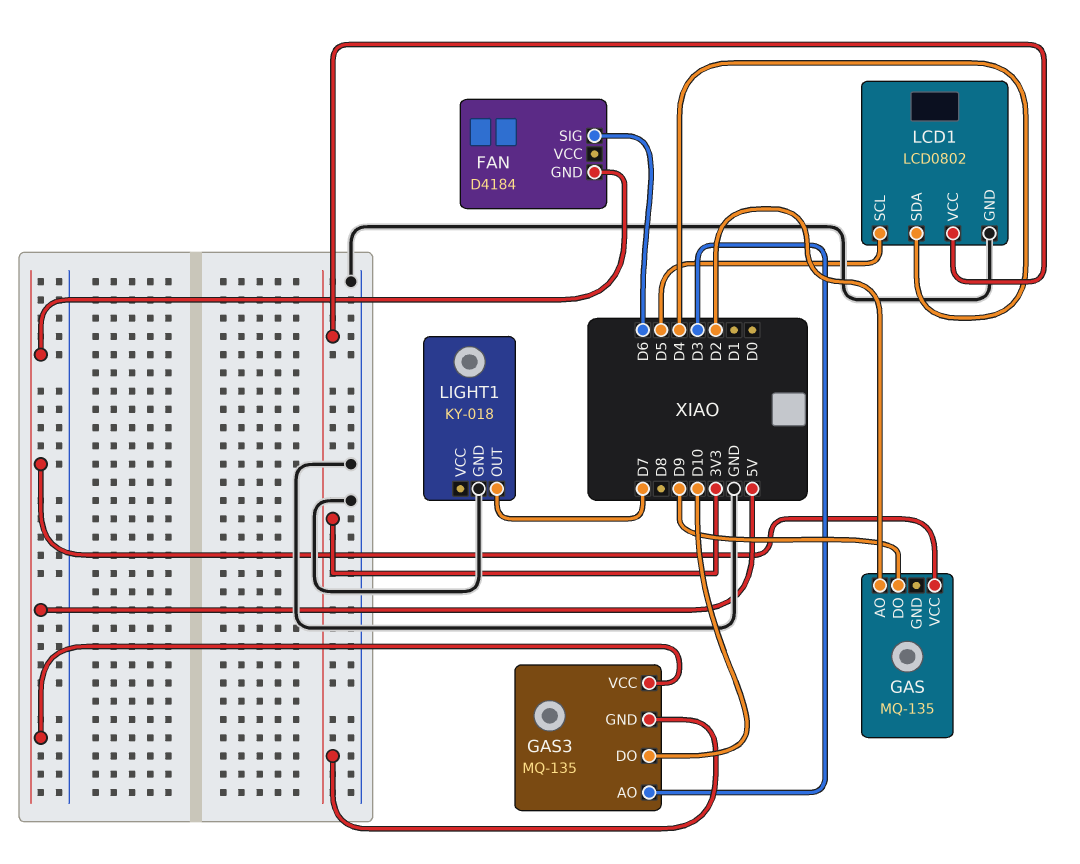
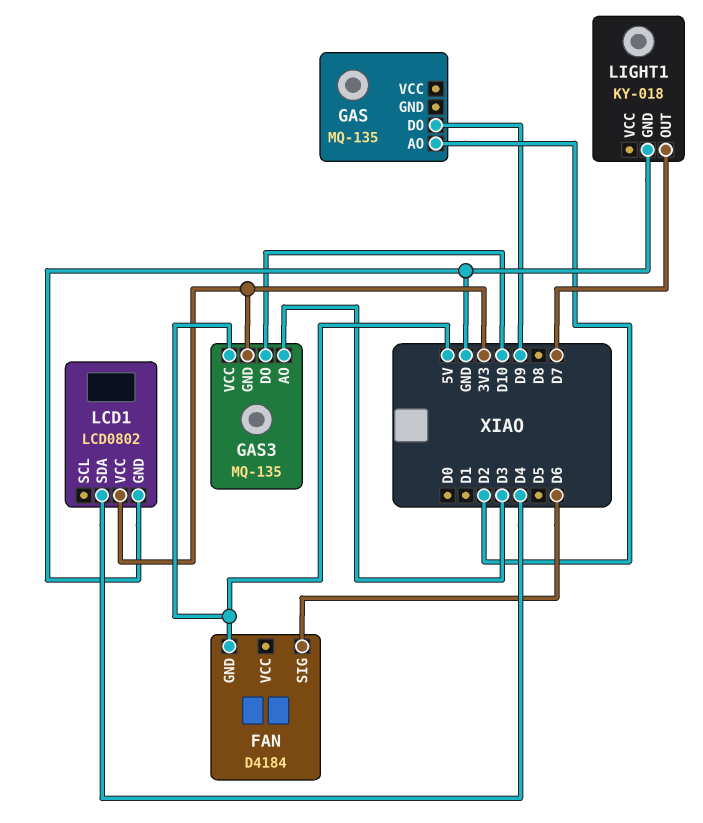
GAS pin VCC: 5V -> none
LCD1 pin SCL: D5 -> none

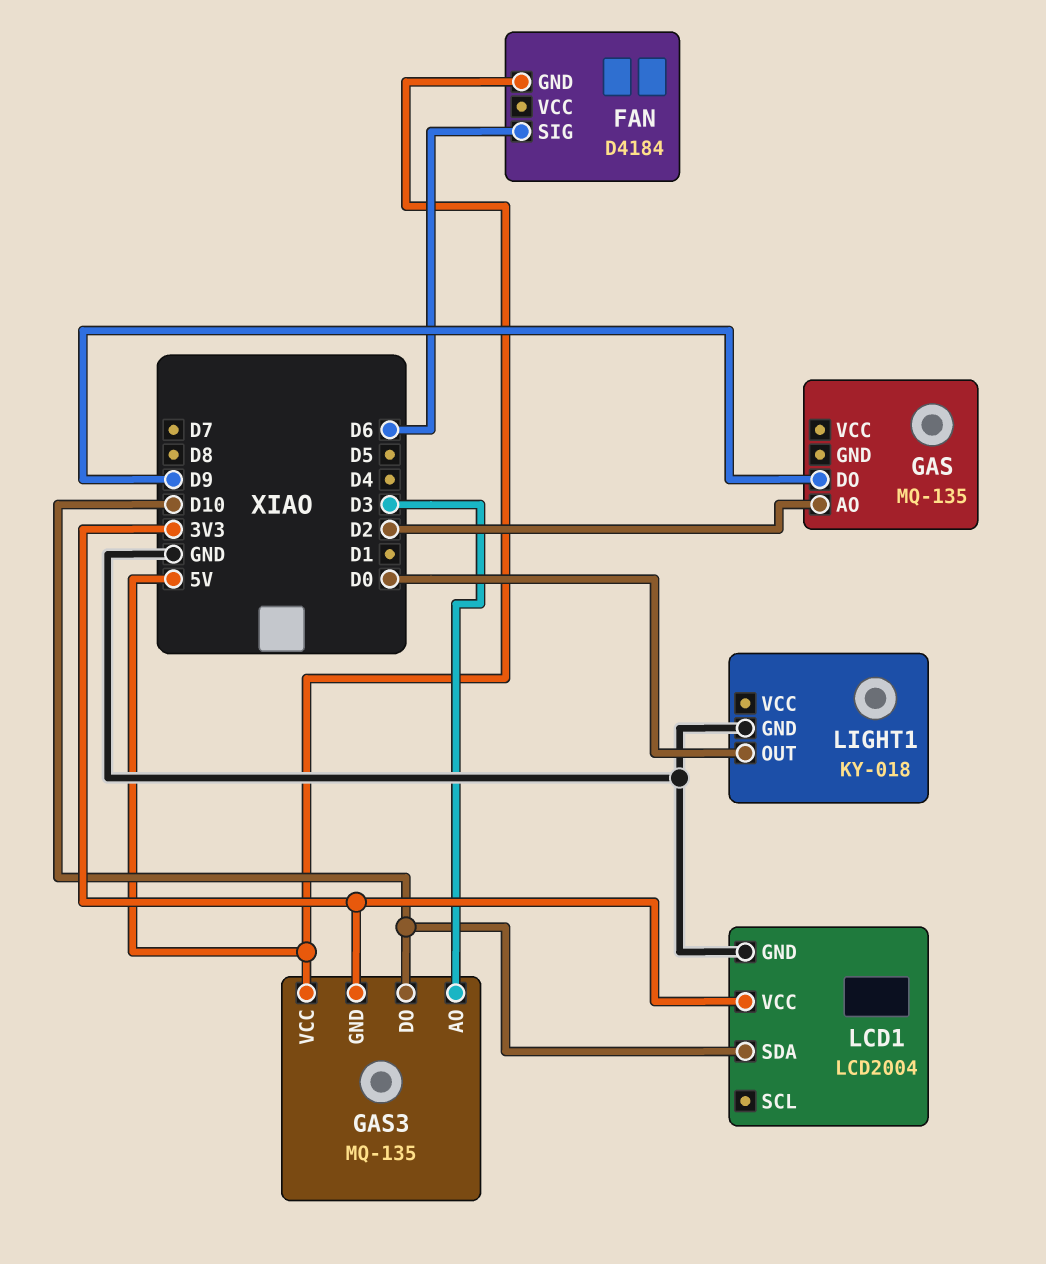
LCD1: LCD0802 -> LCD2004
LCD1 pin SDA: D4 -> D10
LIGHT1 pin OUT: D7 -> D0

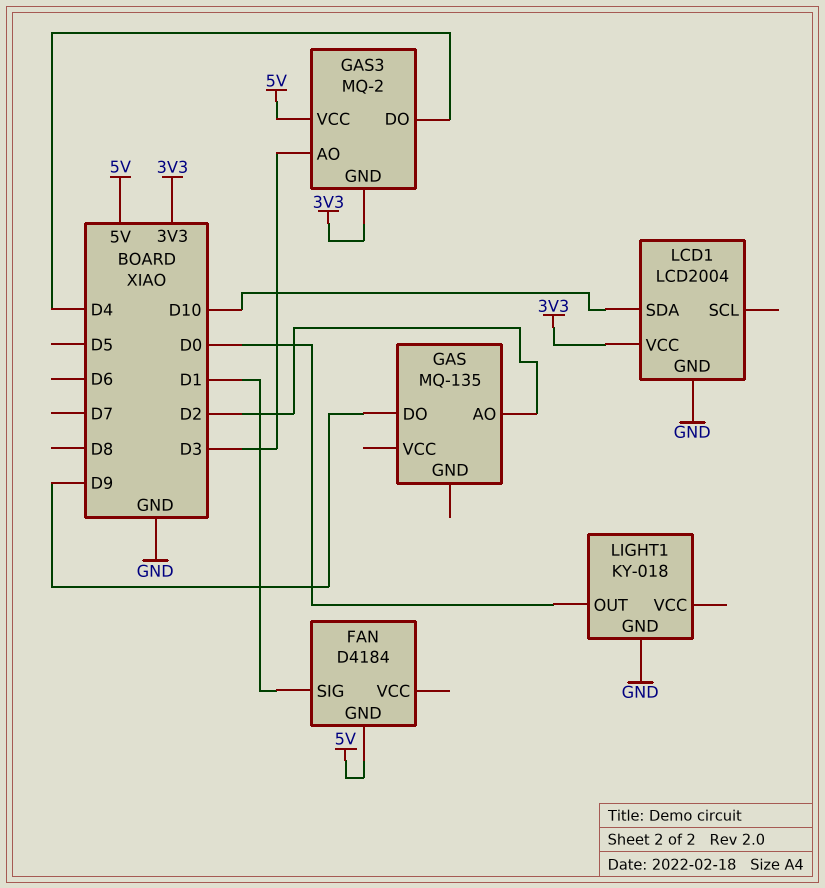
FAN pin SIG: D6 -> D1
GAS3: MQ-135 -> MQ-2
GAS3 pin DO: D10 -> D4

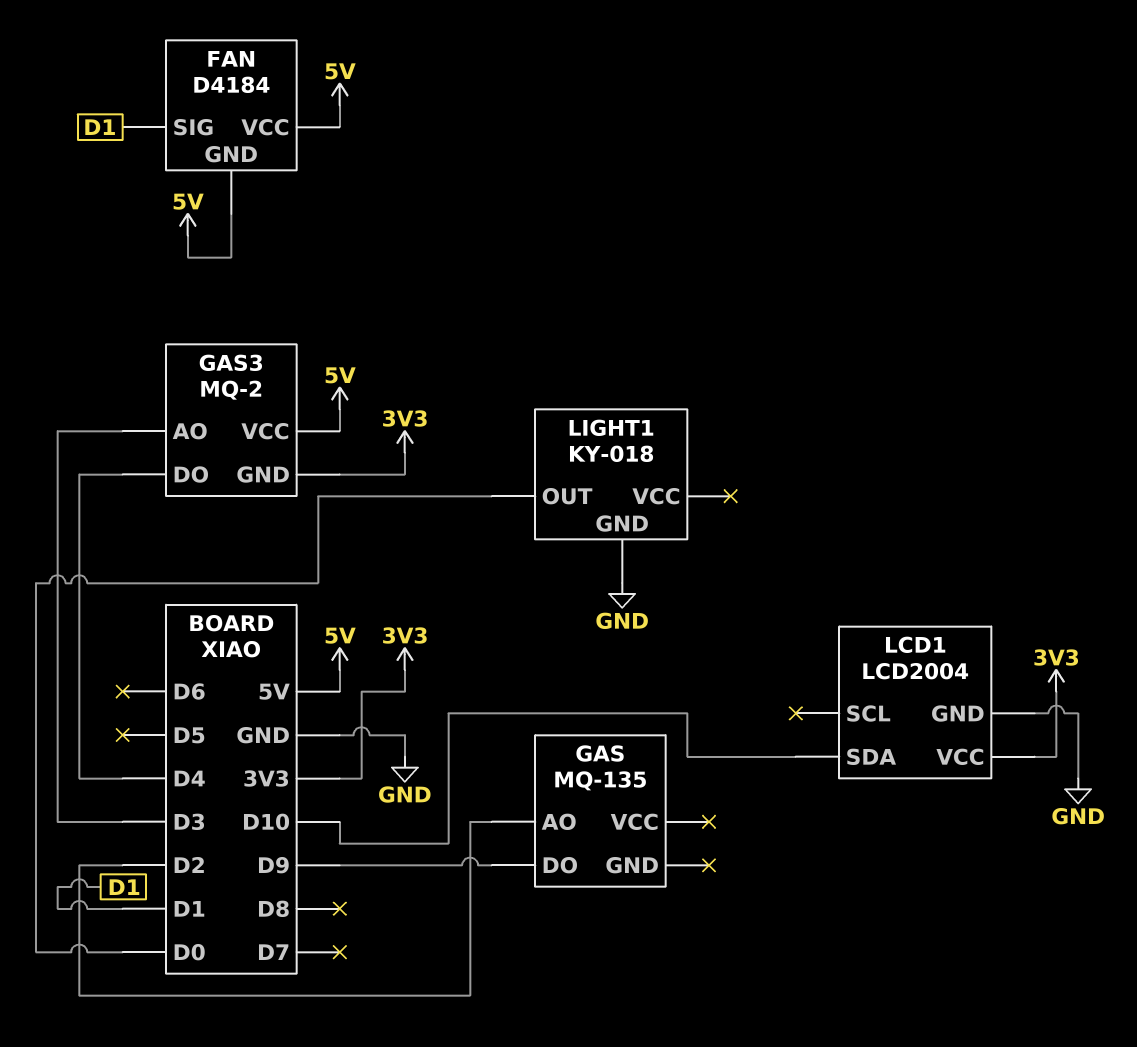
FAN pin VCC: none -> 5V

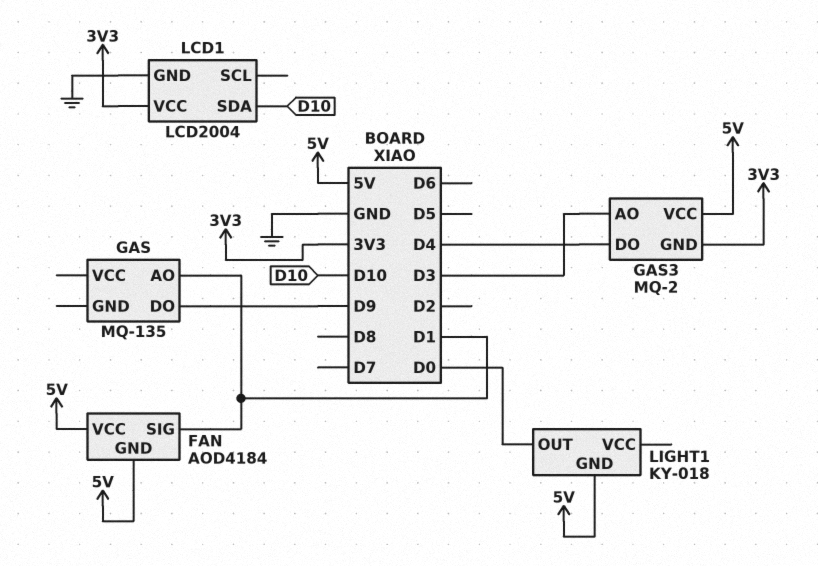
FAN: D4184 -> AOD4184
GAS pin AO: D2 -> D1
LIGHT1 pin GND: GND -> 5V

